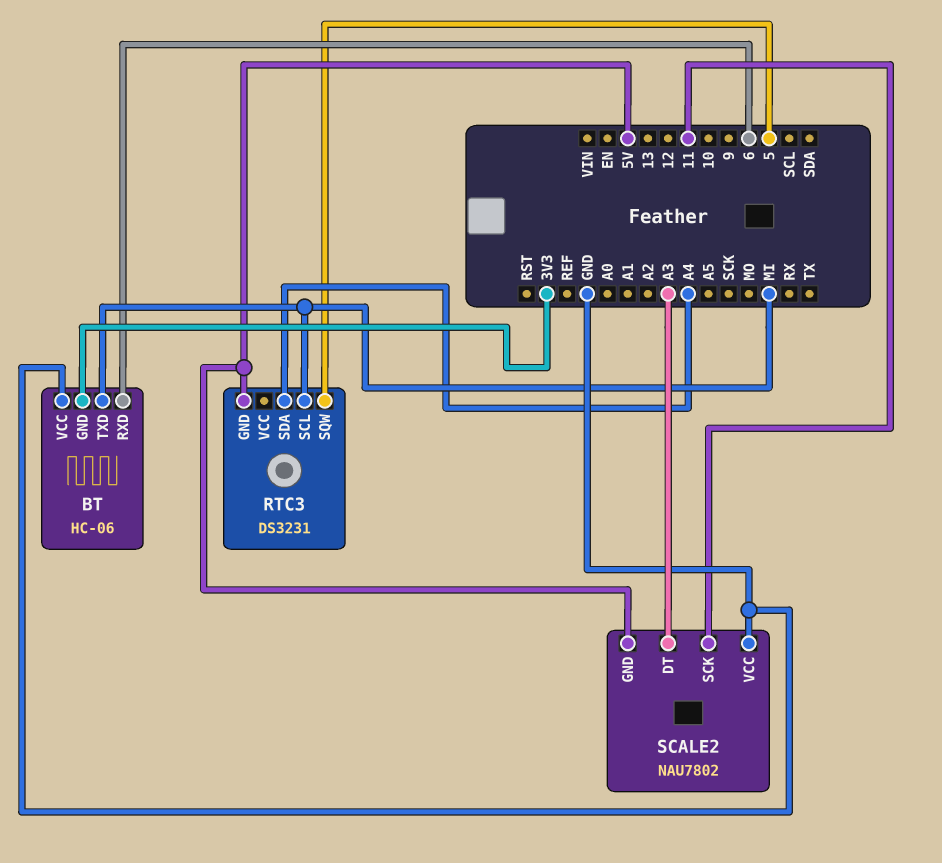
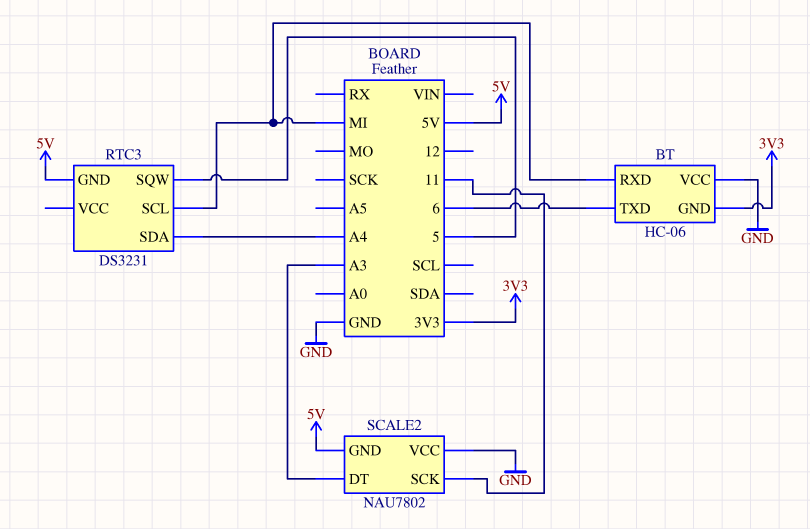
BT pin RXD: 6 -> MI
BT pin TXD: MI -> 6

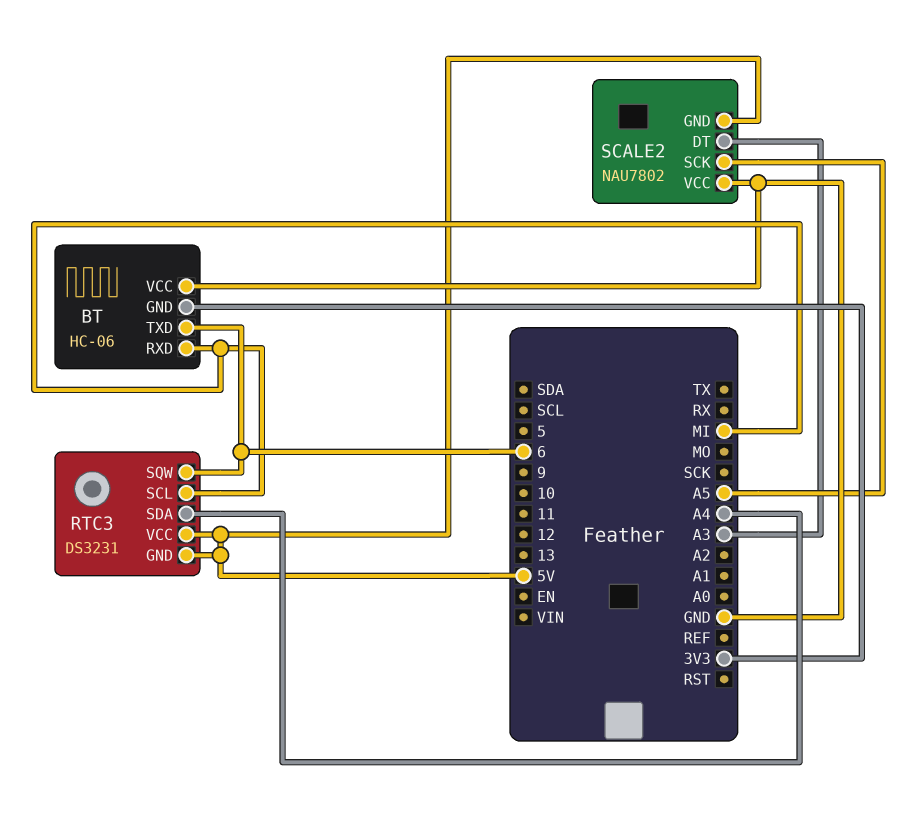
RTC3 pin SQW: 5 -> 6
RTC3 pin VCC: none -> 5V
SCALE2 pin SCK: 11 -> A5

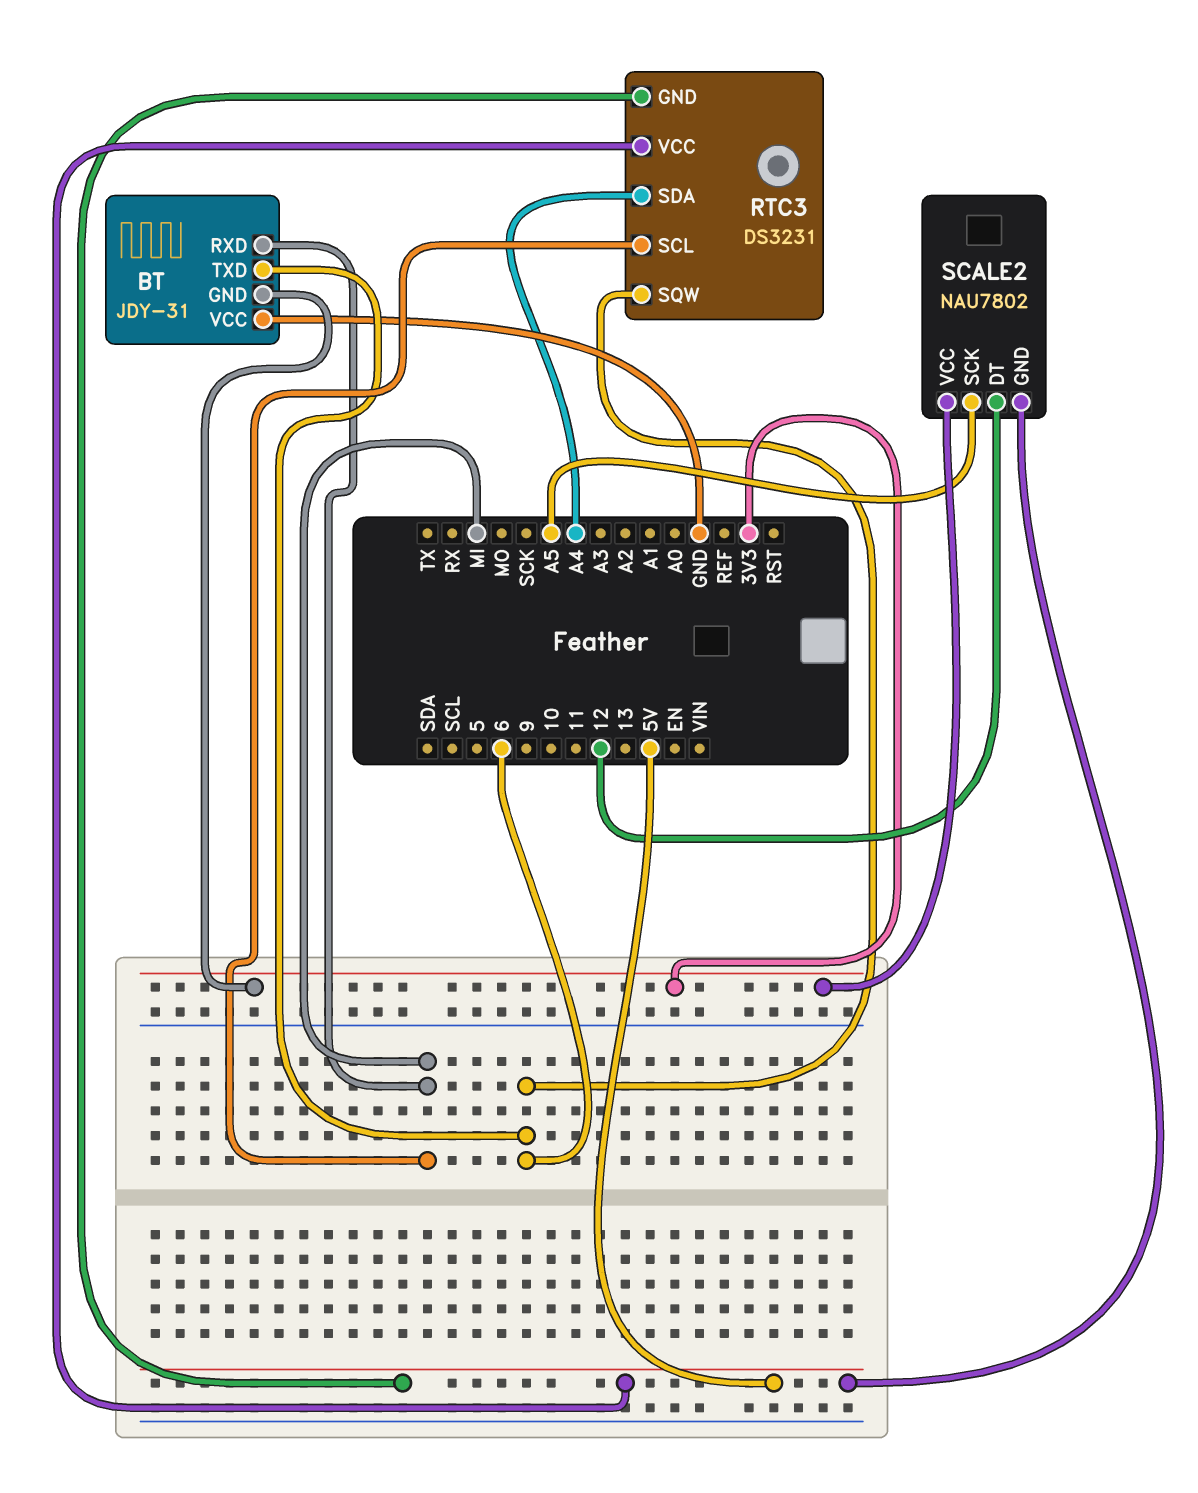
BT: HC-06 -> JDY-31
SCALE2 pin DT: A3 -> 12
SCALE2 pin VCC: GND -> 3V3

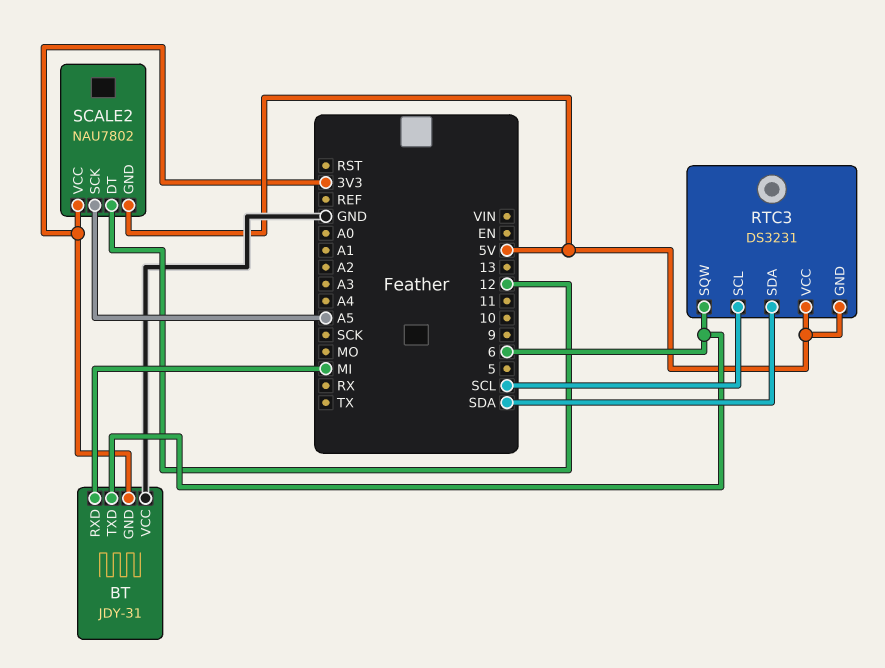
RTC3 pin SCL: MI -> SCL
RTC3 pin SDA: A4 -> SDA

